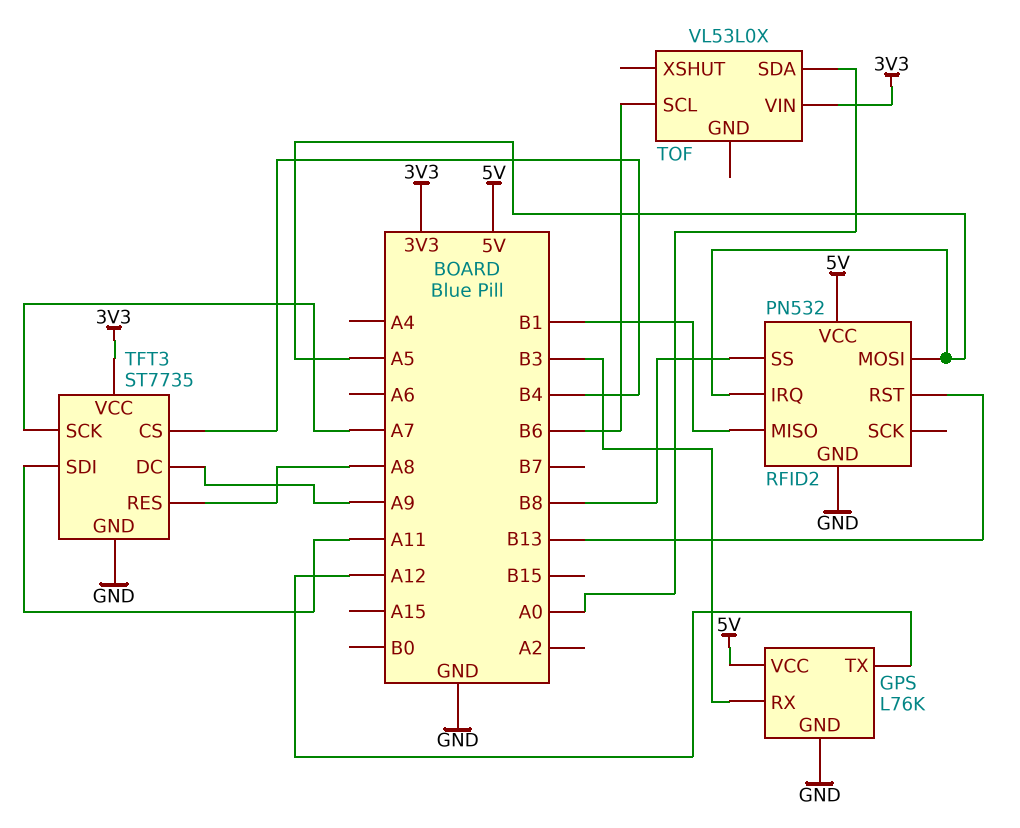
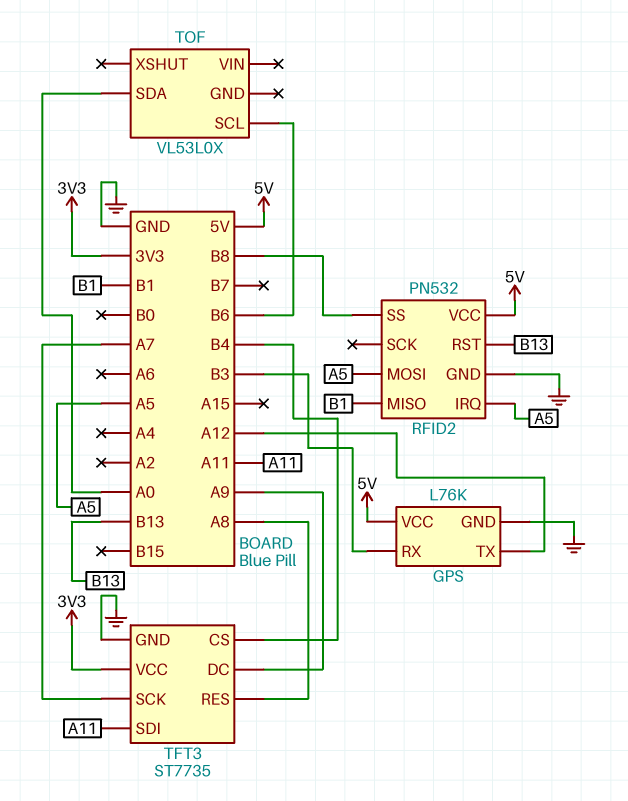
TOF pin VIN: 3V3 -> none

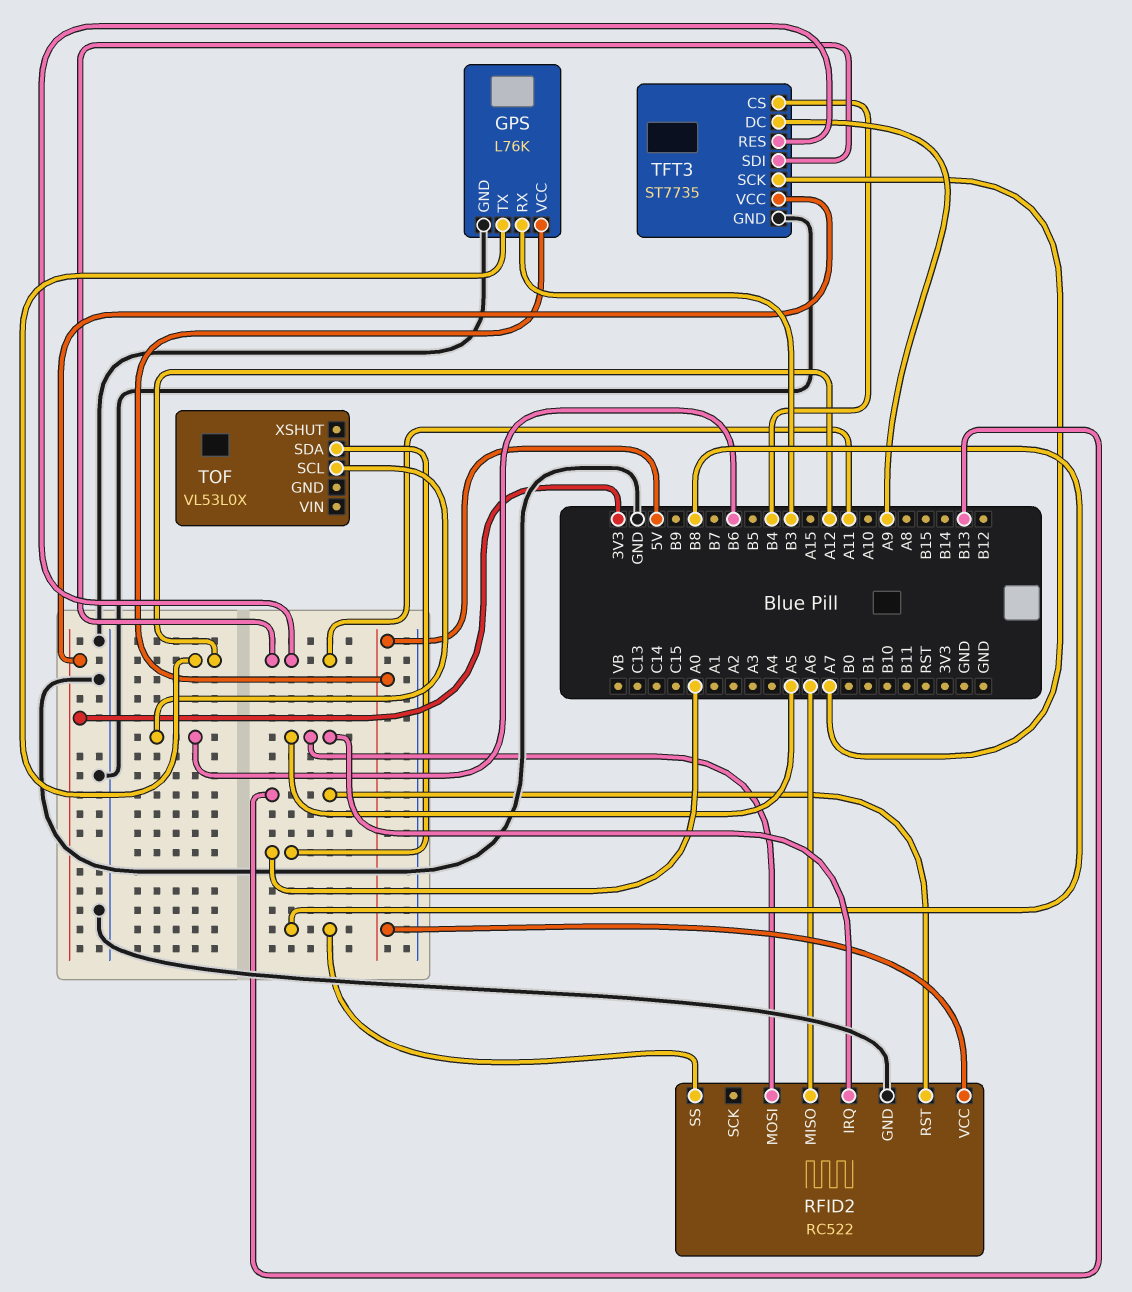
RFID2: PN532 -> RC522
RFID2 pin MISO: B1 -> A6
TFT3 pin RES: A8 -> A11

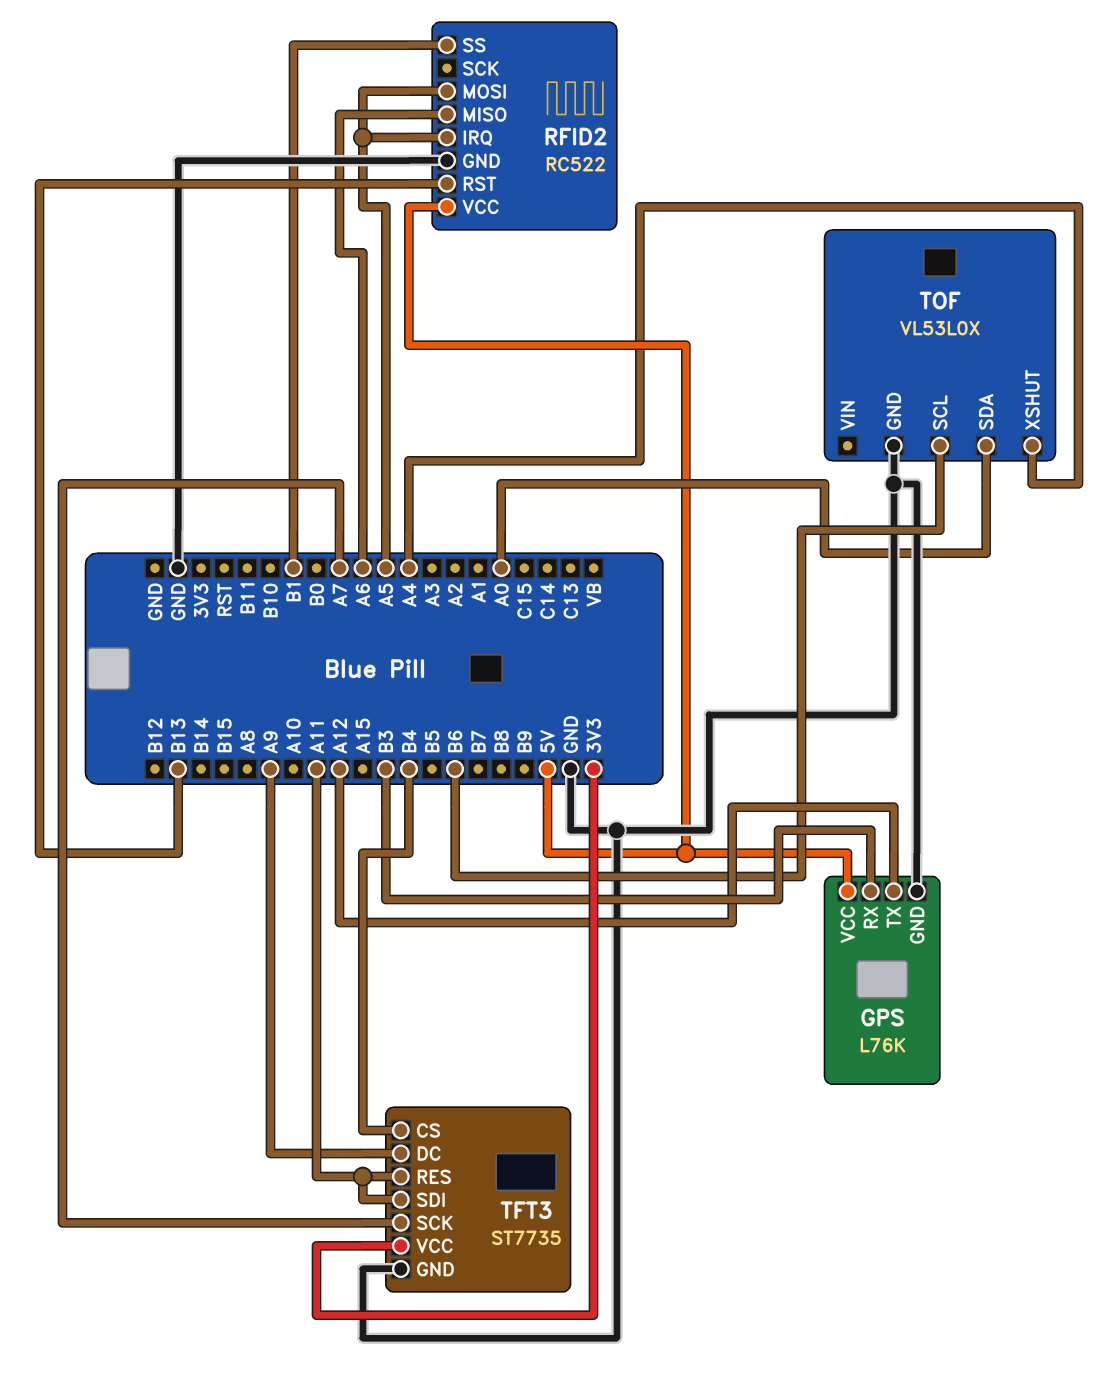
RFID2 pin SS: B8 -> B1
TOF pin GND: none -> GND
TOF pin XSHUT: none -> A4

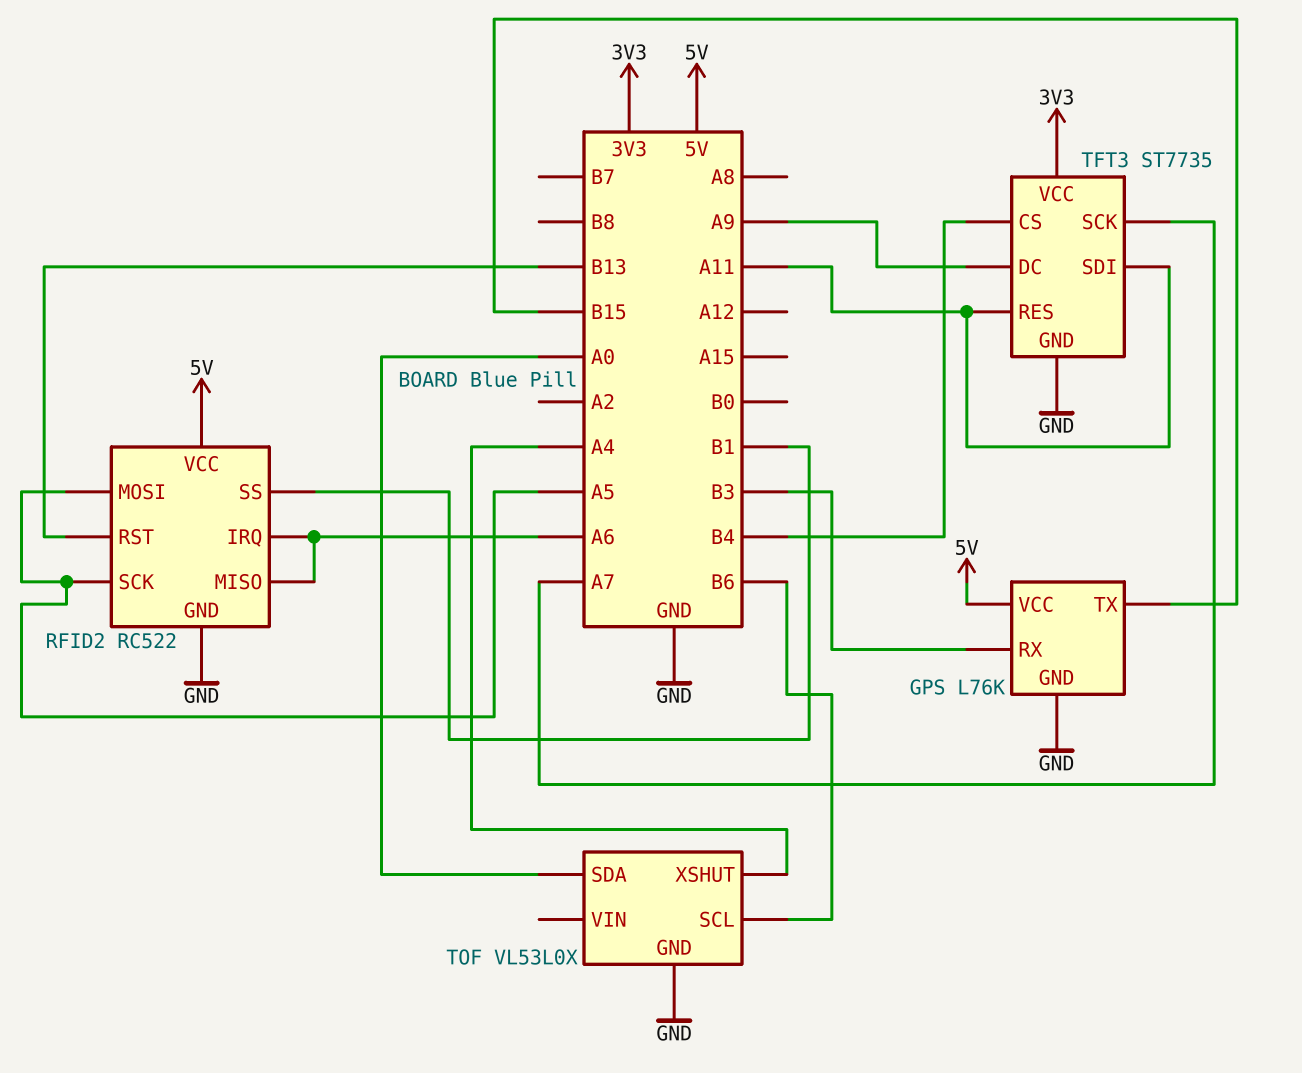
GPS pin TX: A12 -> B15
RFID2 pin IRQ: A5 -> A6
RFID2 pin SCK: none -> A5

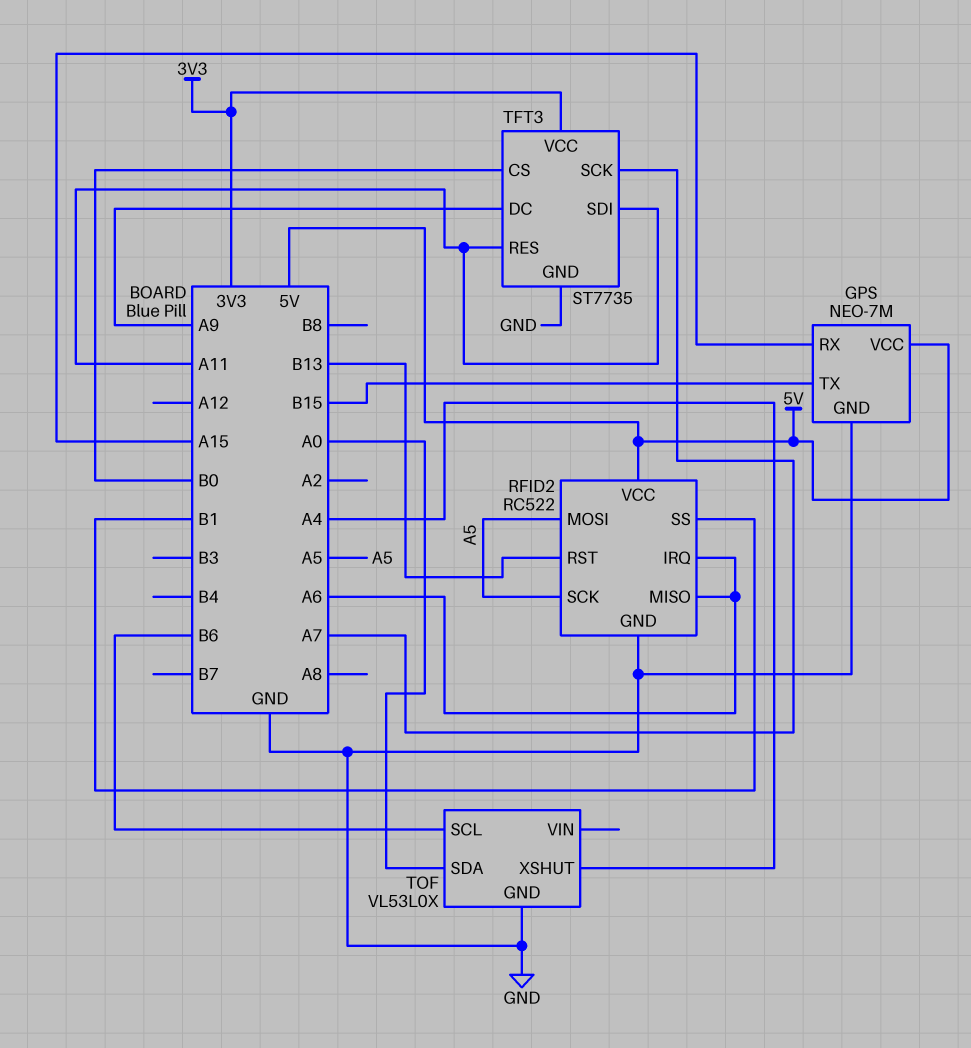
GPS: L76K -> NEO-7M
GPS pin RX: B3 -> A15
TFT3 pin CS: B4 -> B0

